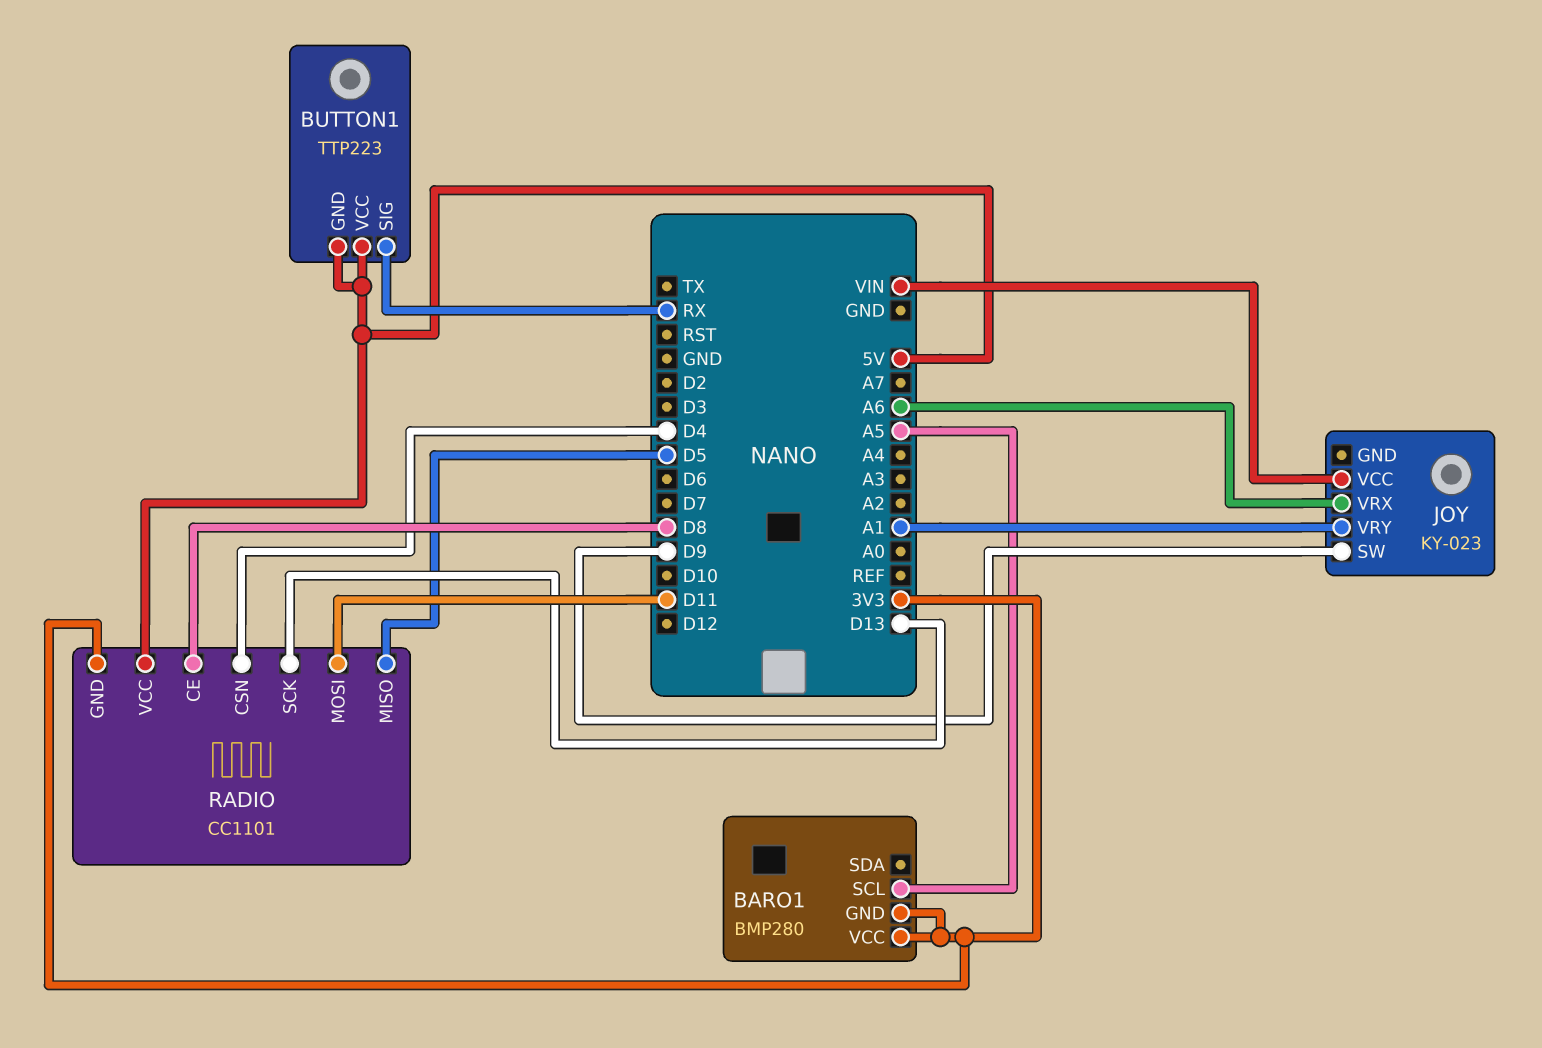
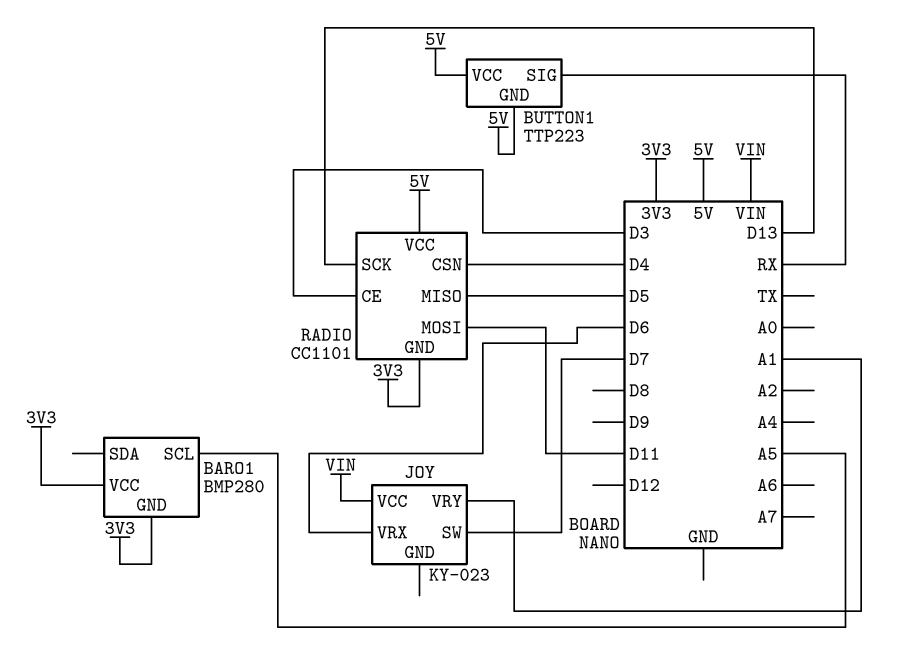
JOY pin SW: D9 -> D7
JOY pin VRX: A6 -> D6
RADIO pin CE: D8 -> D3

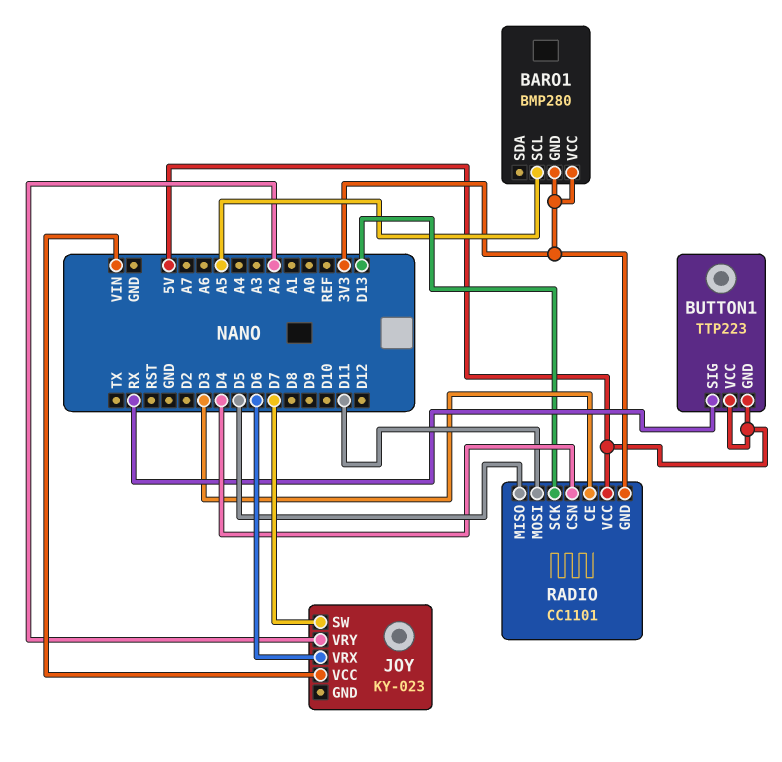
JOY pin VRY: A1 -> A2

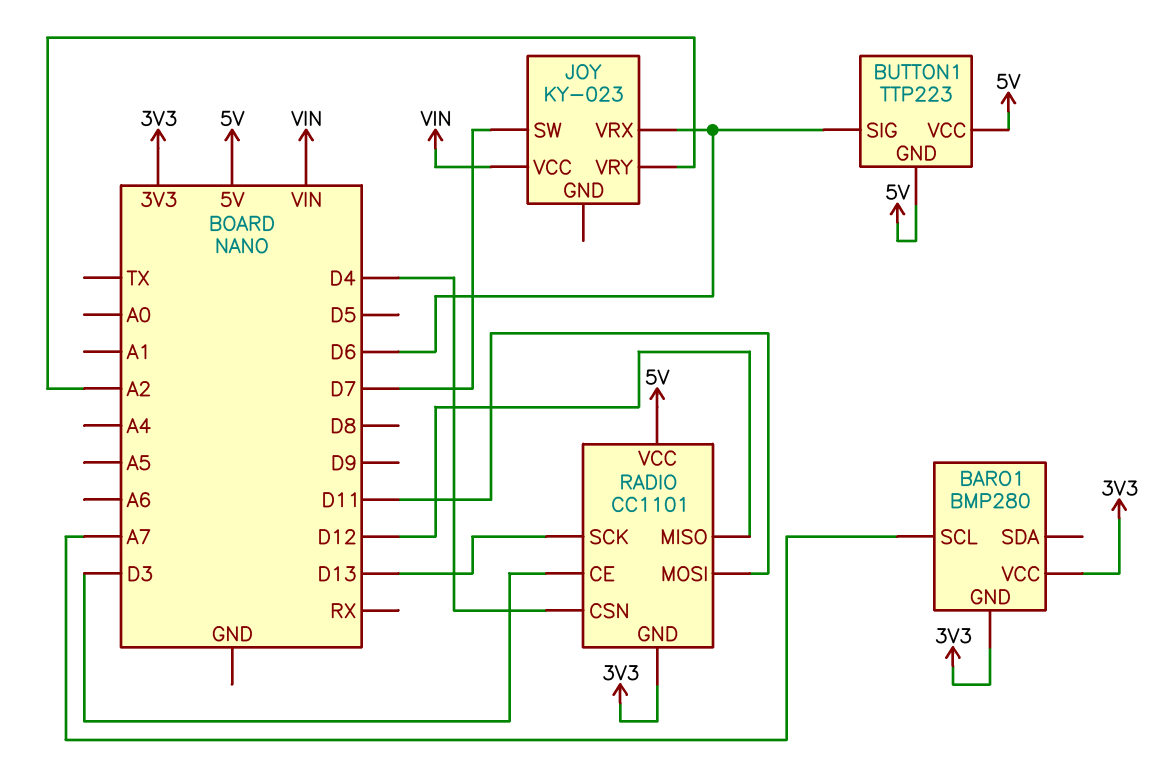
BARO1 pin SCL: A5 -> A7
BUTTON1 pin SIG: RX -> D6
RADIO pin MISO: D5 -> D12

